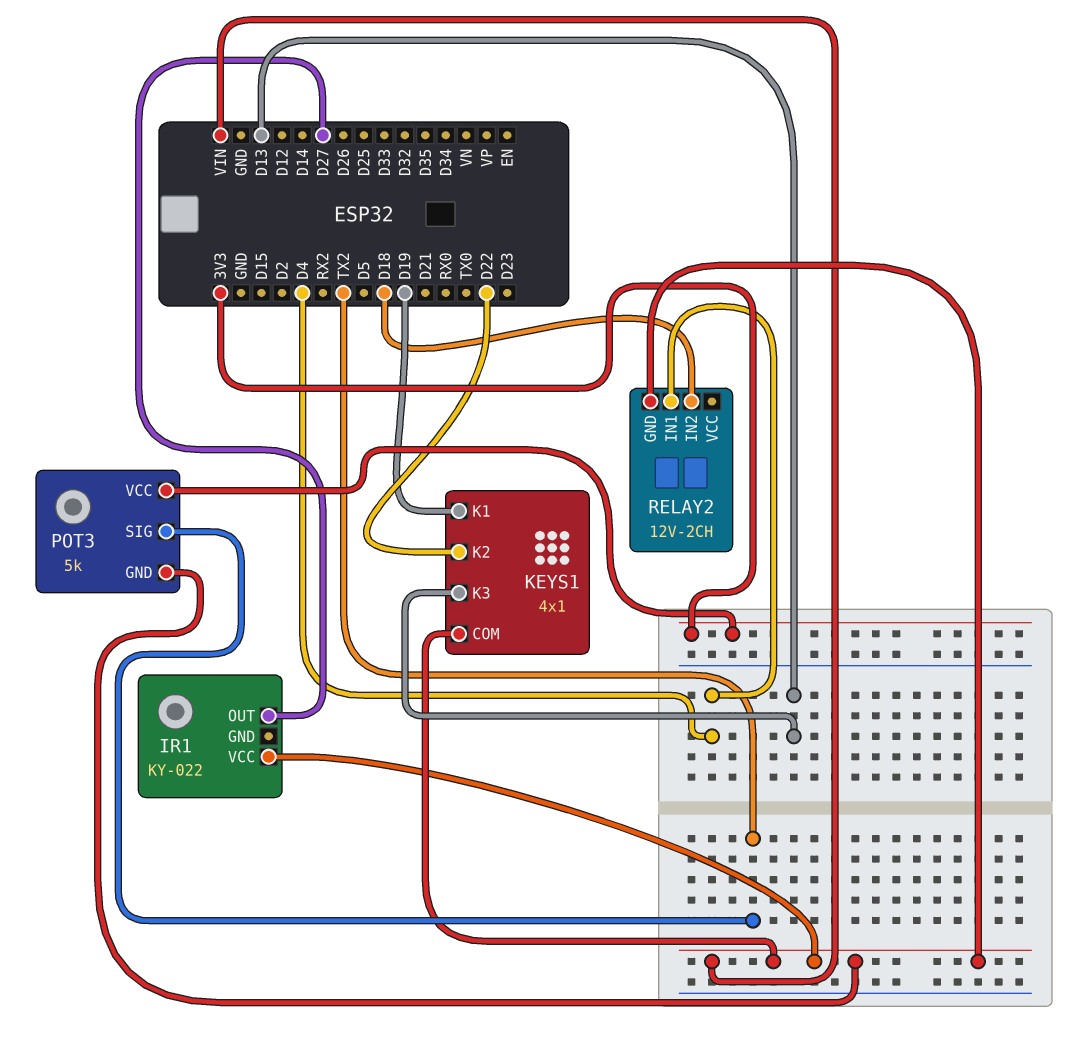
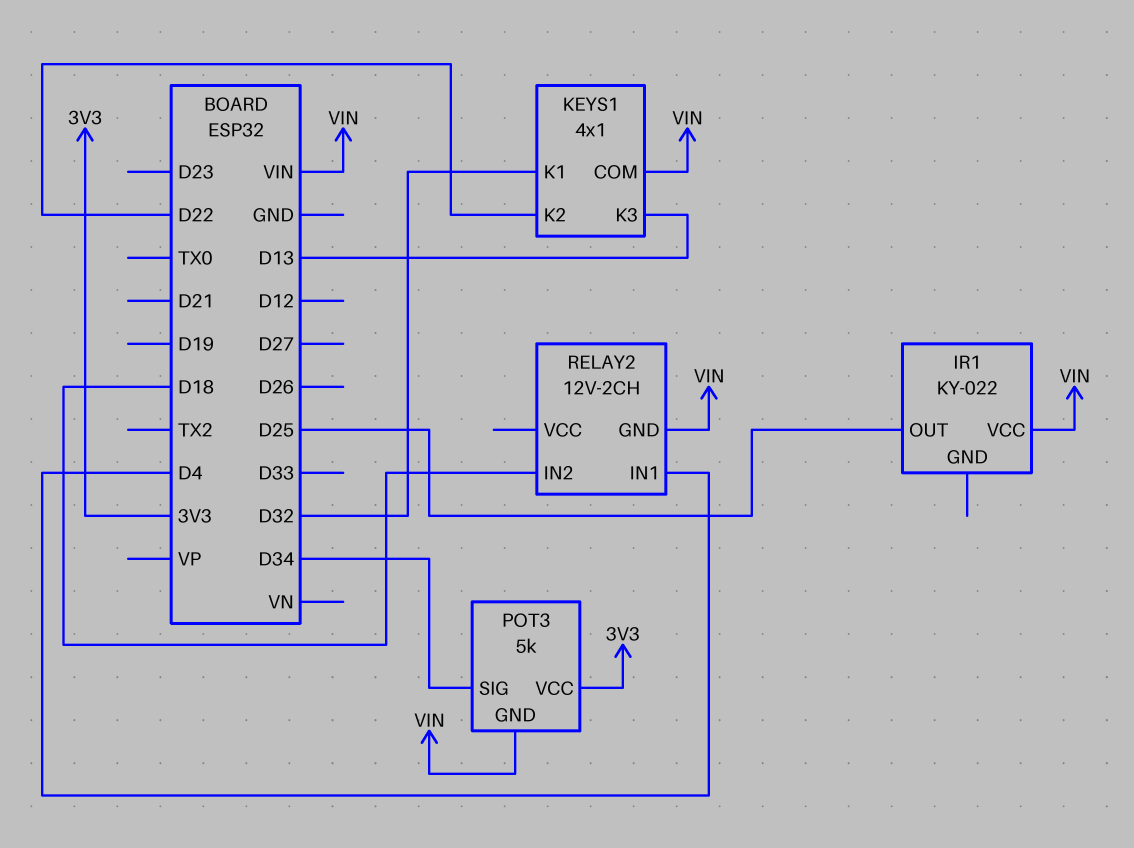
IR1 pin OUT: D27 -> D25
KEYS1 pin K1: D19 -> D32
POT3 pin SIG: TX2 -> D34

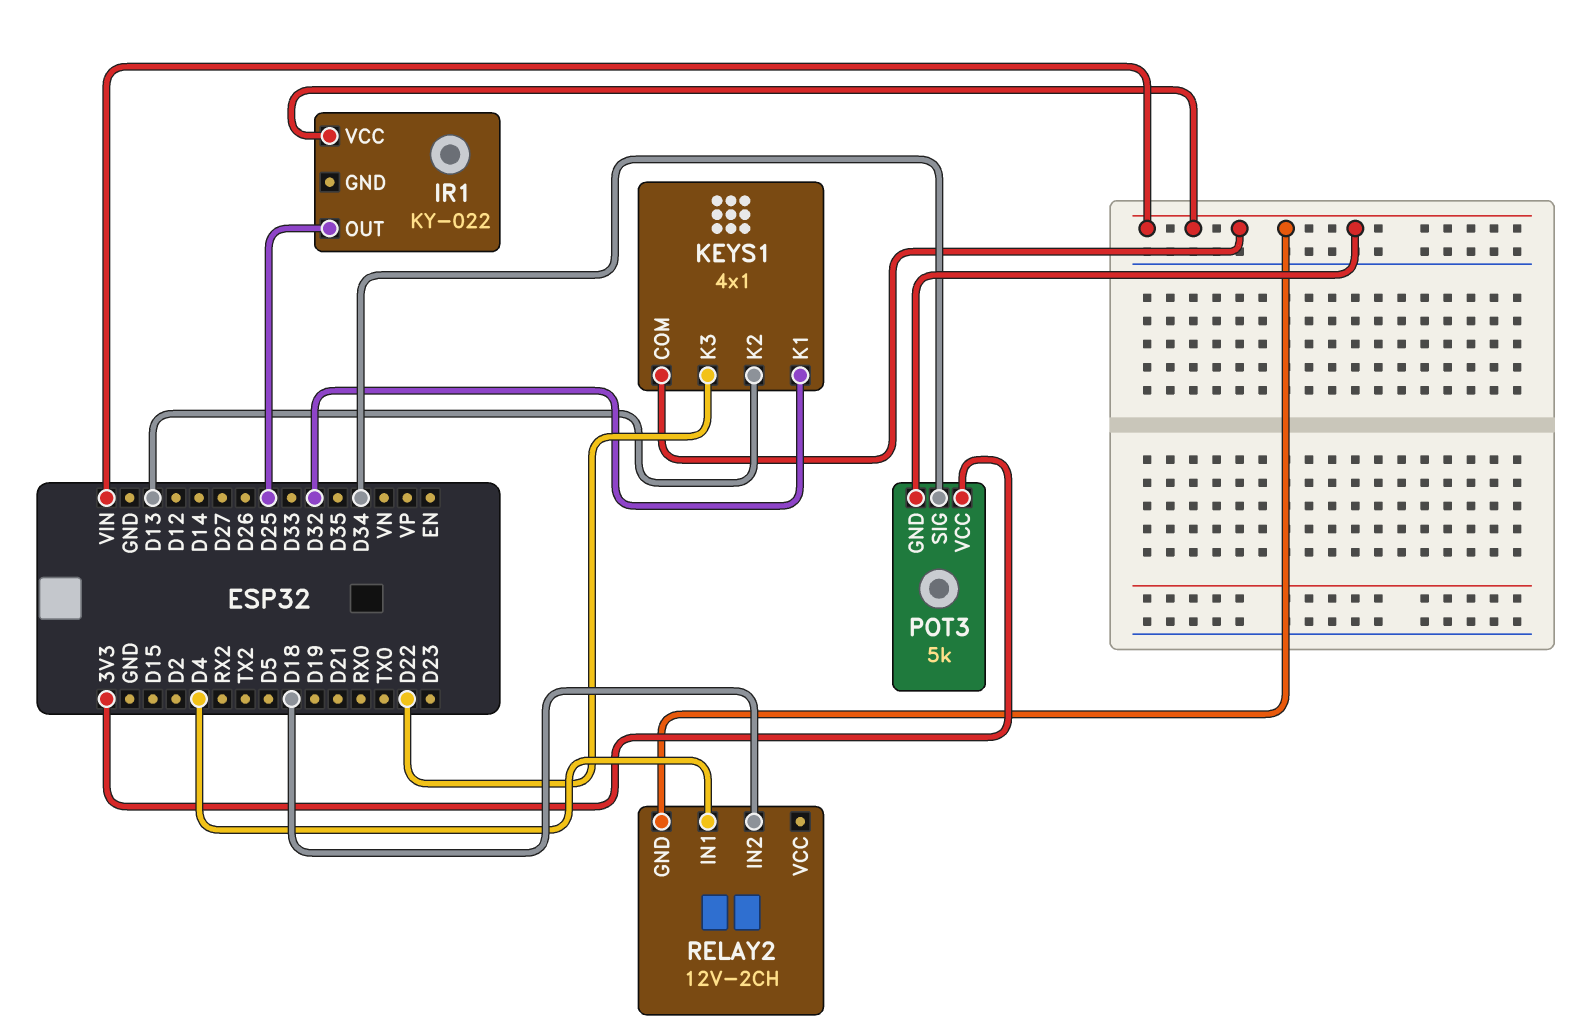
KEYS1 pin K2: D22 -> D13
KEYS1 pin K3: D13 -> D22

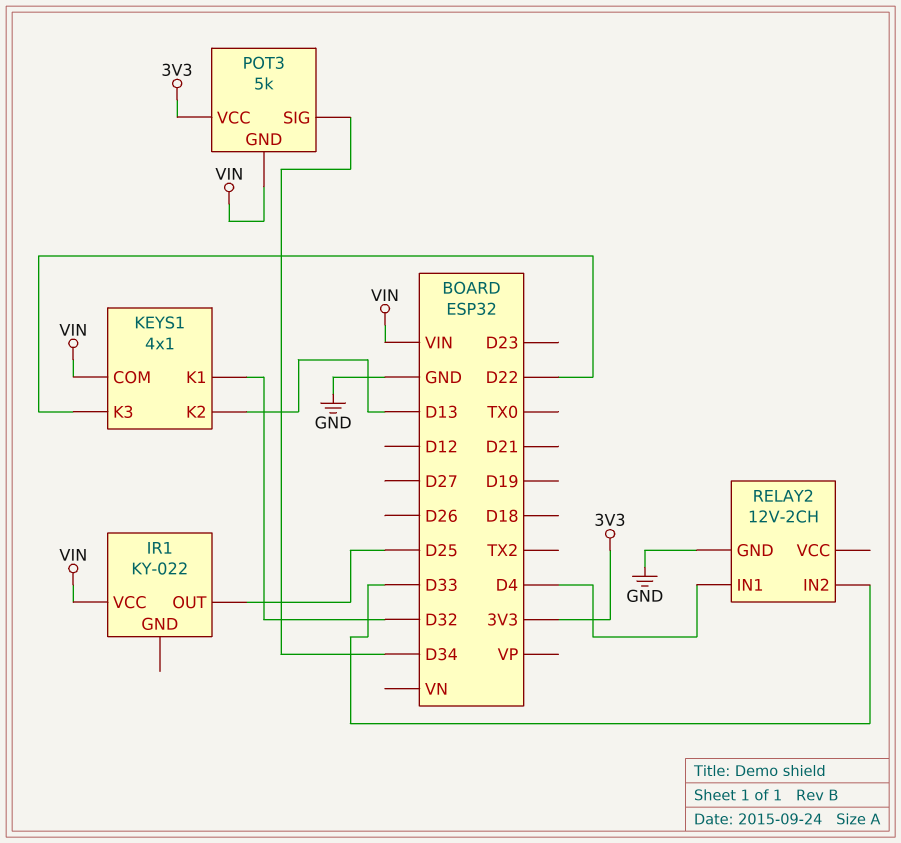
RELAY2 pin GND: VIN -> GND
RELAY2 pin IN2: D18 -> D33

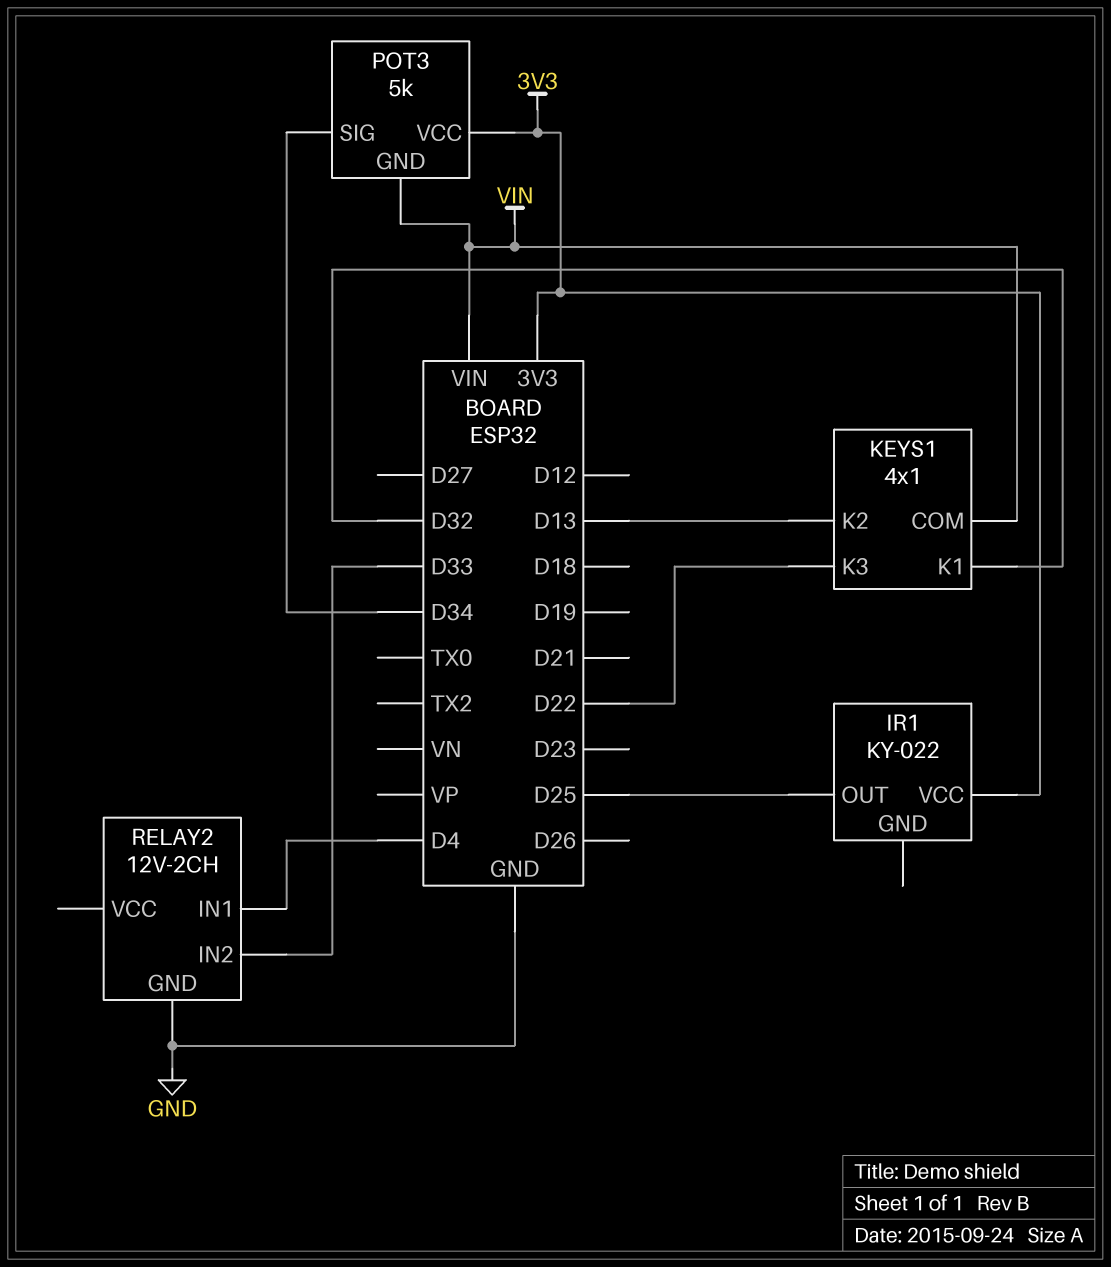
IR1 pin VCC: VIN -> 3V3

